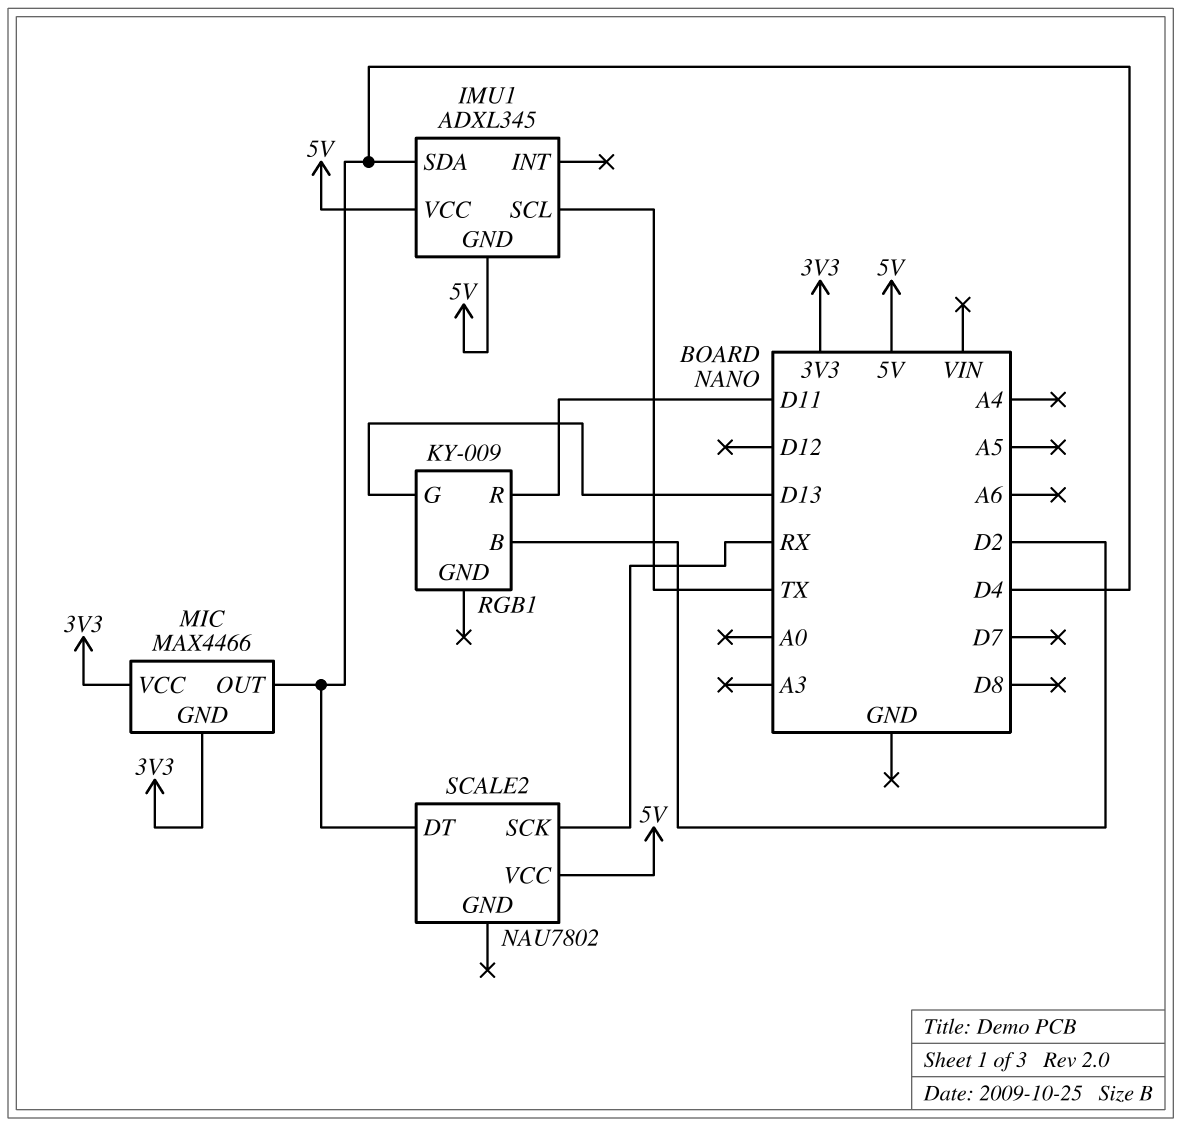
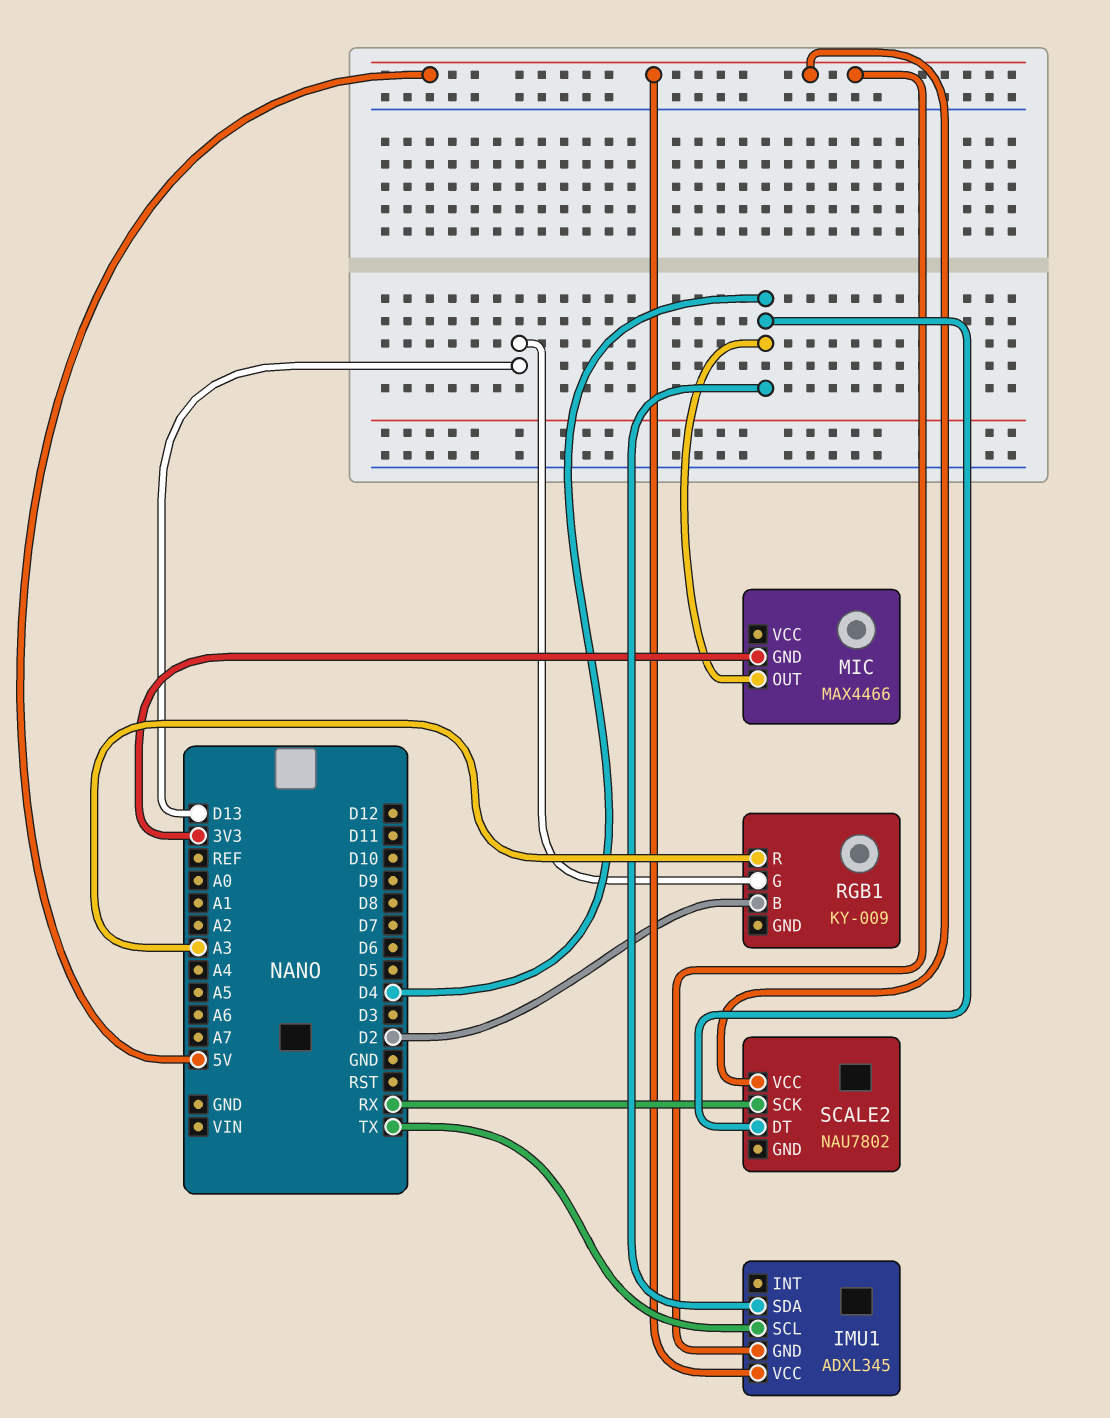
MIC pin VCC: 3V3 -> none
RGB1 pin R: D11 -> A3

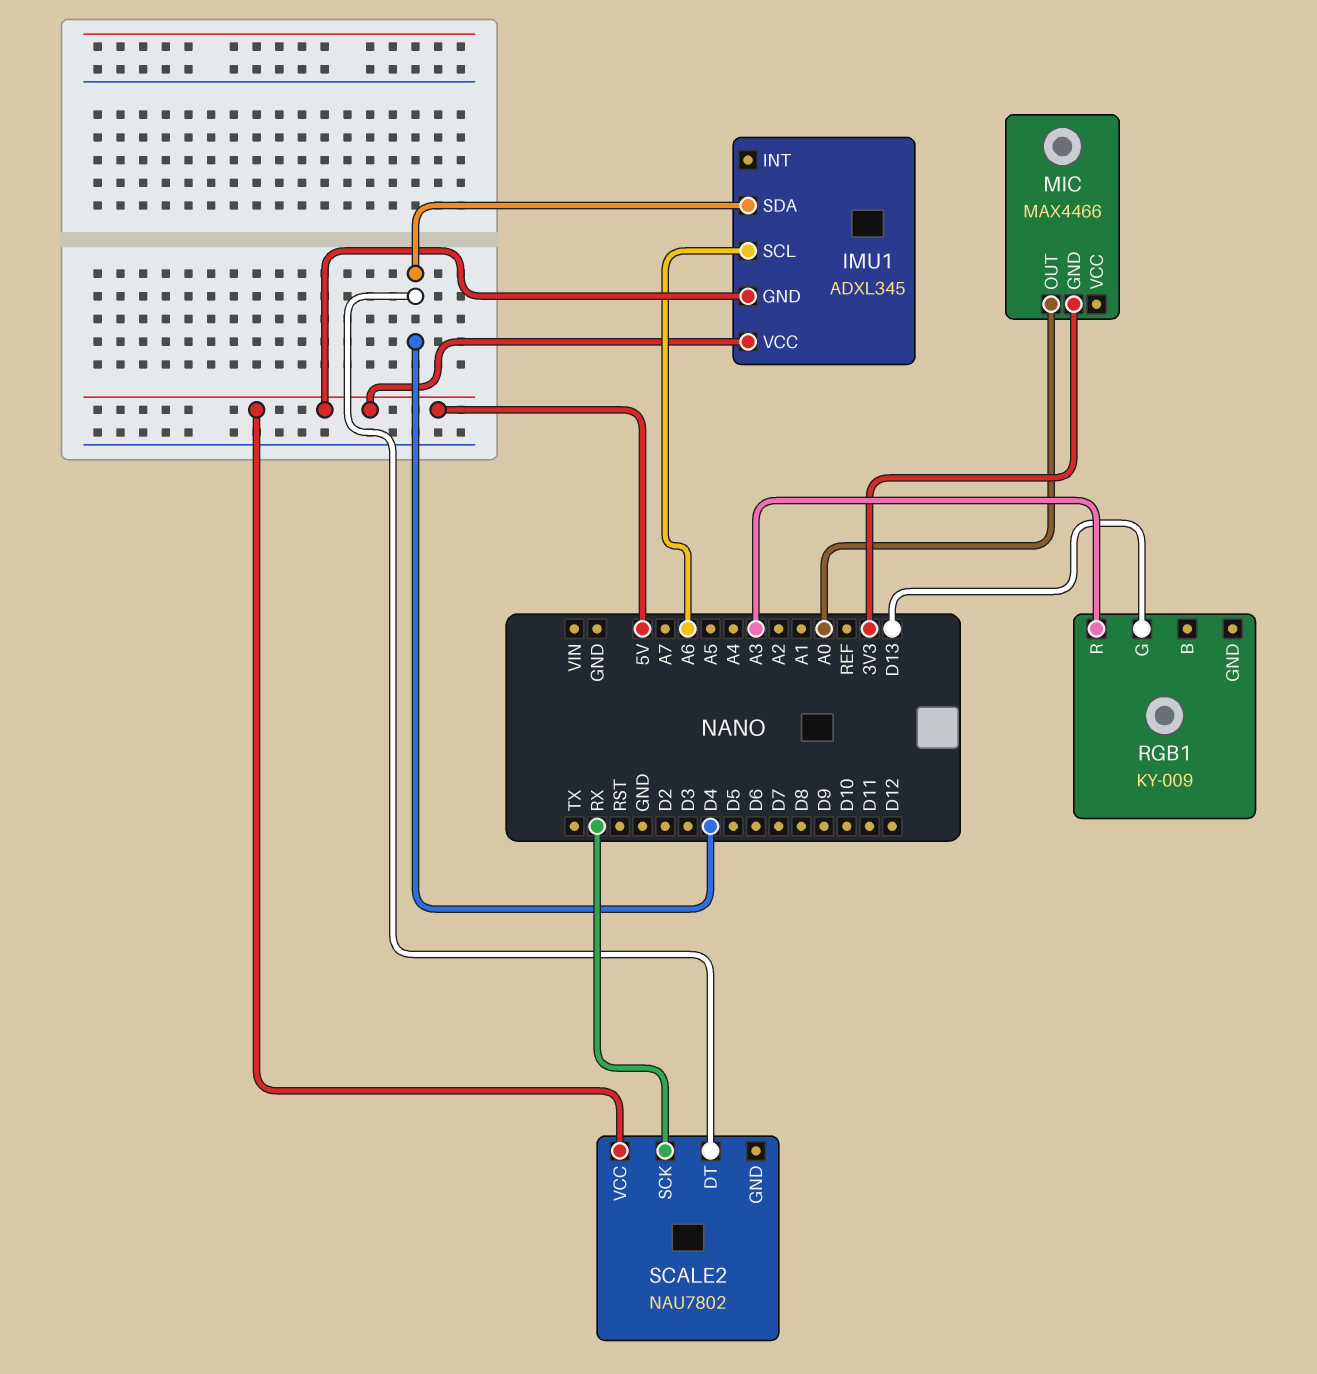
IMU1 pin SCL: TX -> A6
MIC pin OUT: D4 -> A0
RGB1 pin B: D2 -> none

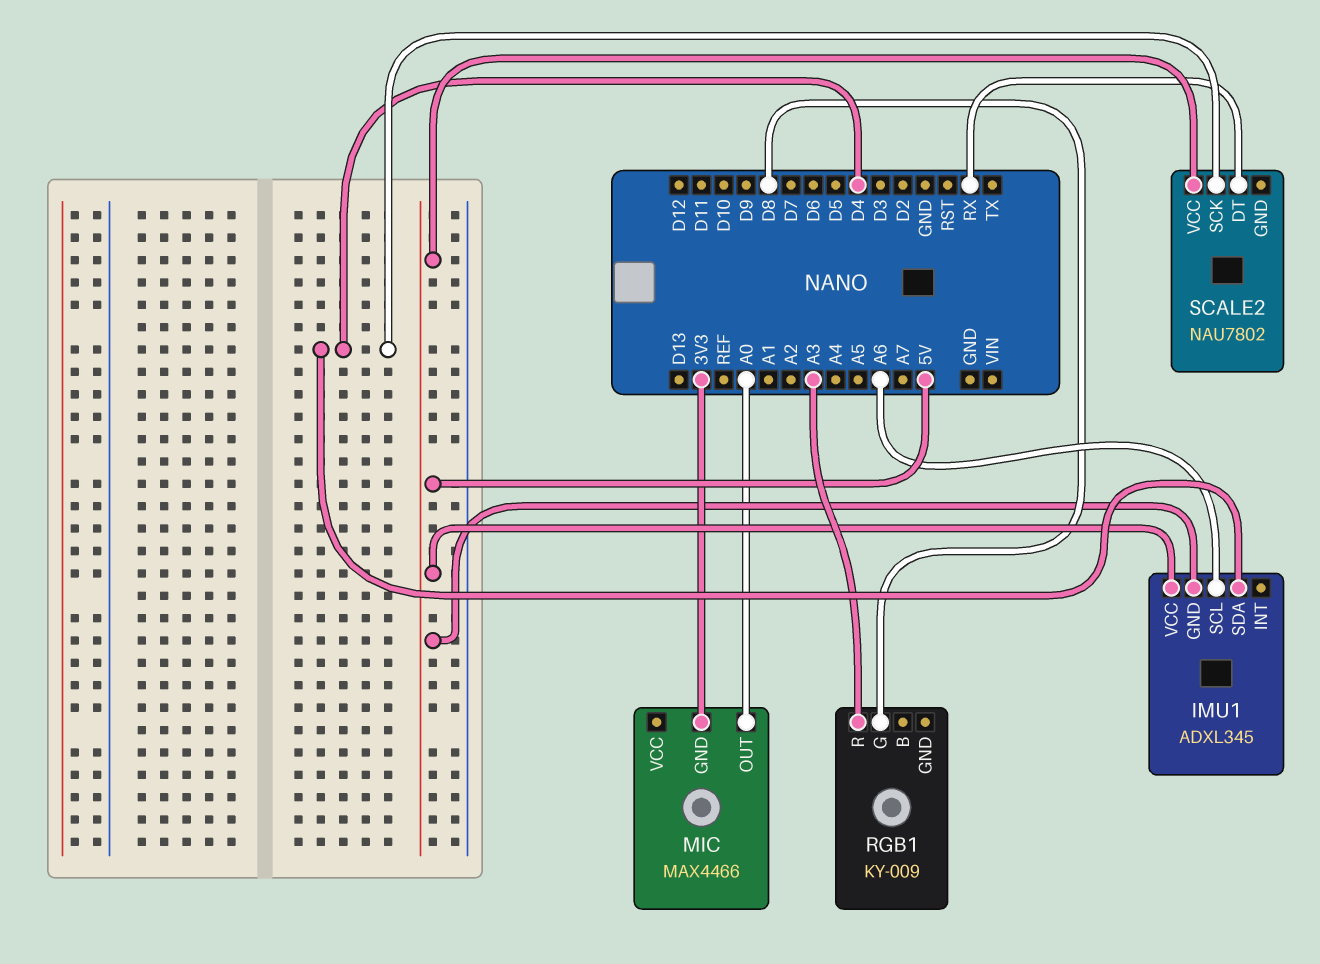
RGB1 pin G: D13 -> D8
SCALE2 pin DT: D4 -> RX
SCALE2 pin SCK: RX -> D4

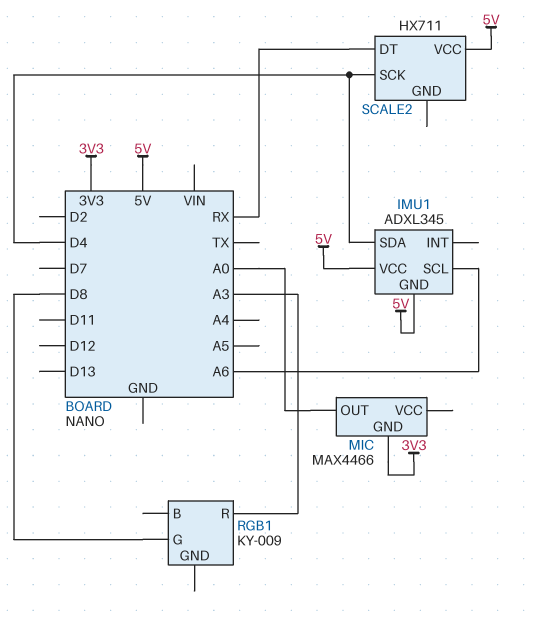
SCALE2: NAU7802 -> HX711

